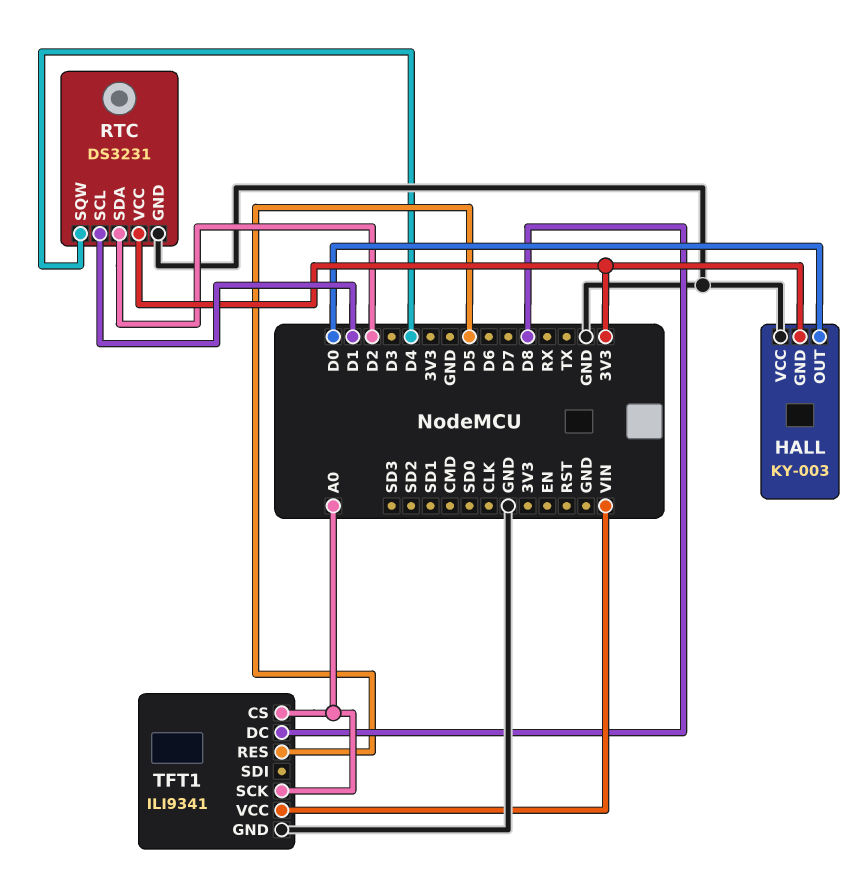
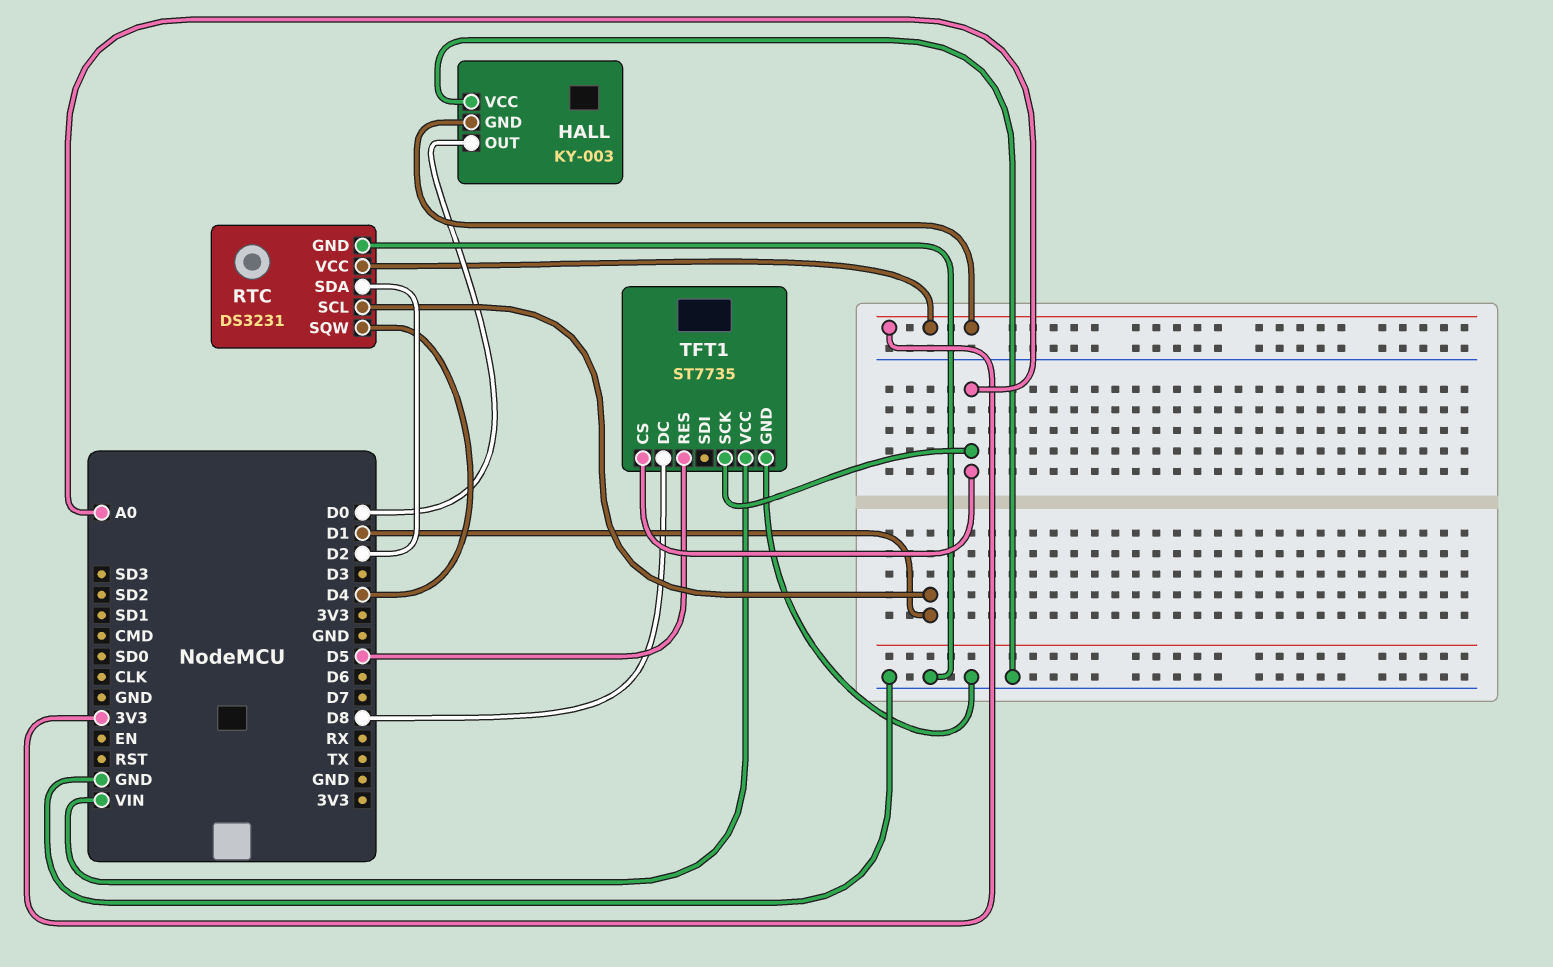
TFT1: ILI9341 -> ST7735

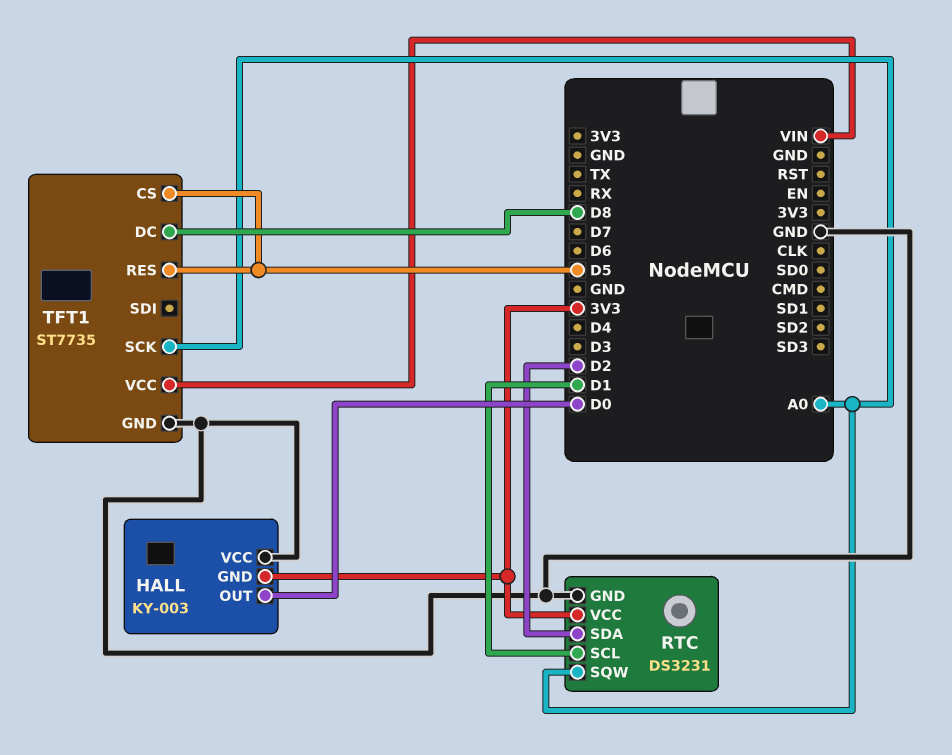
RTC pin SQW: D4 -> A0
TFT1 pin CS: A0 -> D5

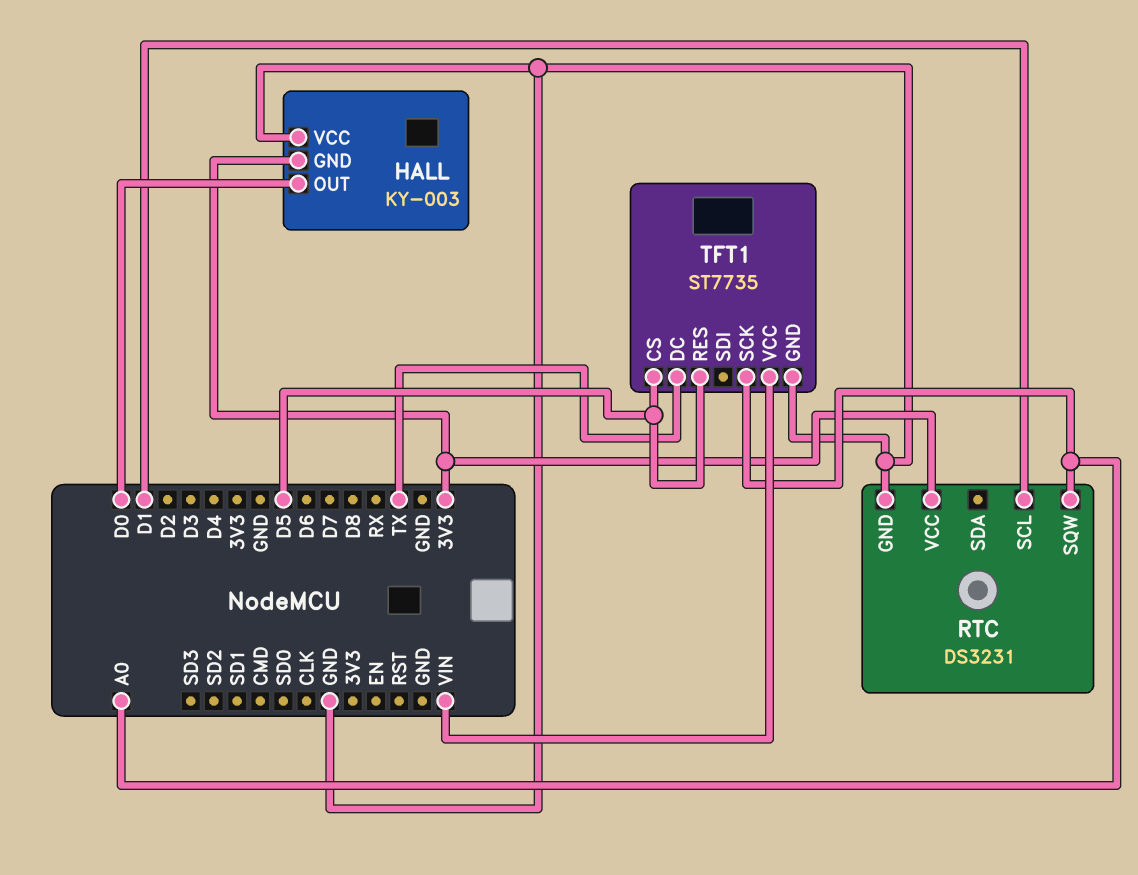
RTC pin SDA: D2 -> none
TFT1 pin DC: D8 -> TX

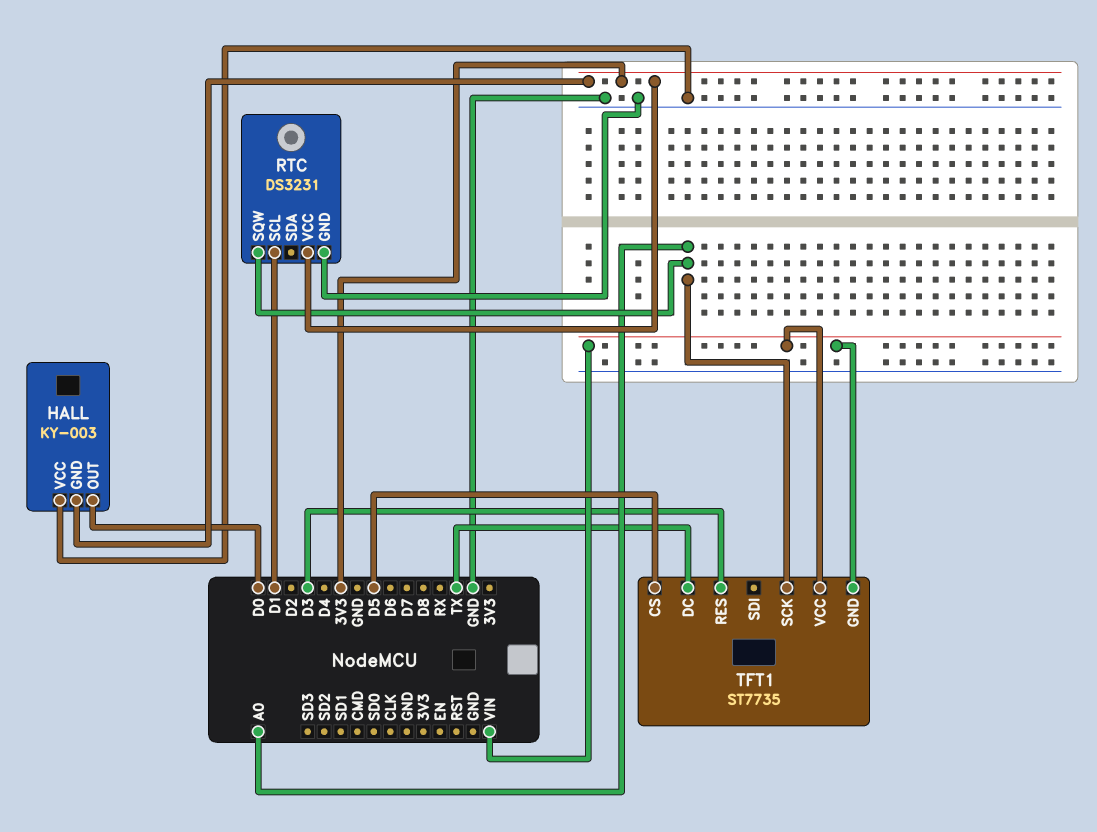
TFT1 pin GND: GND -> VIN
TFT1 pin RES: D5 -> D3

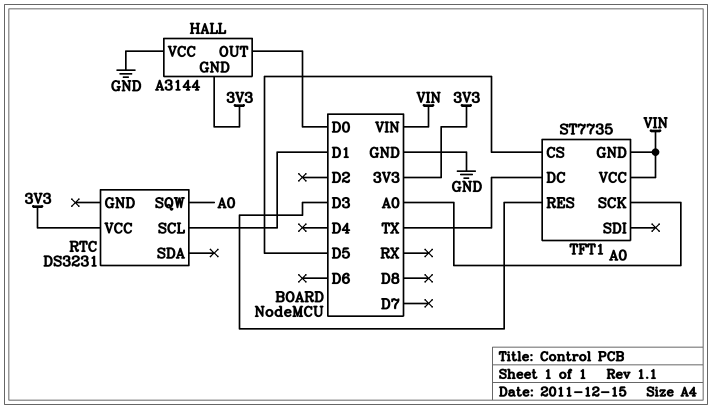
HALL: KY-003 -> A3144
RTC pin GND: GND -> none

